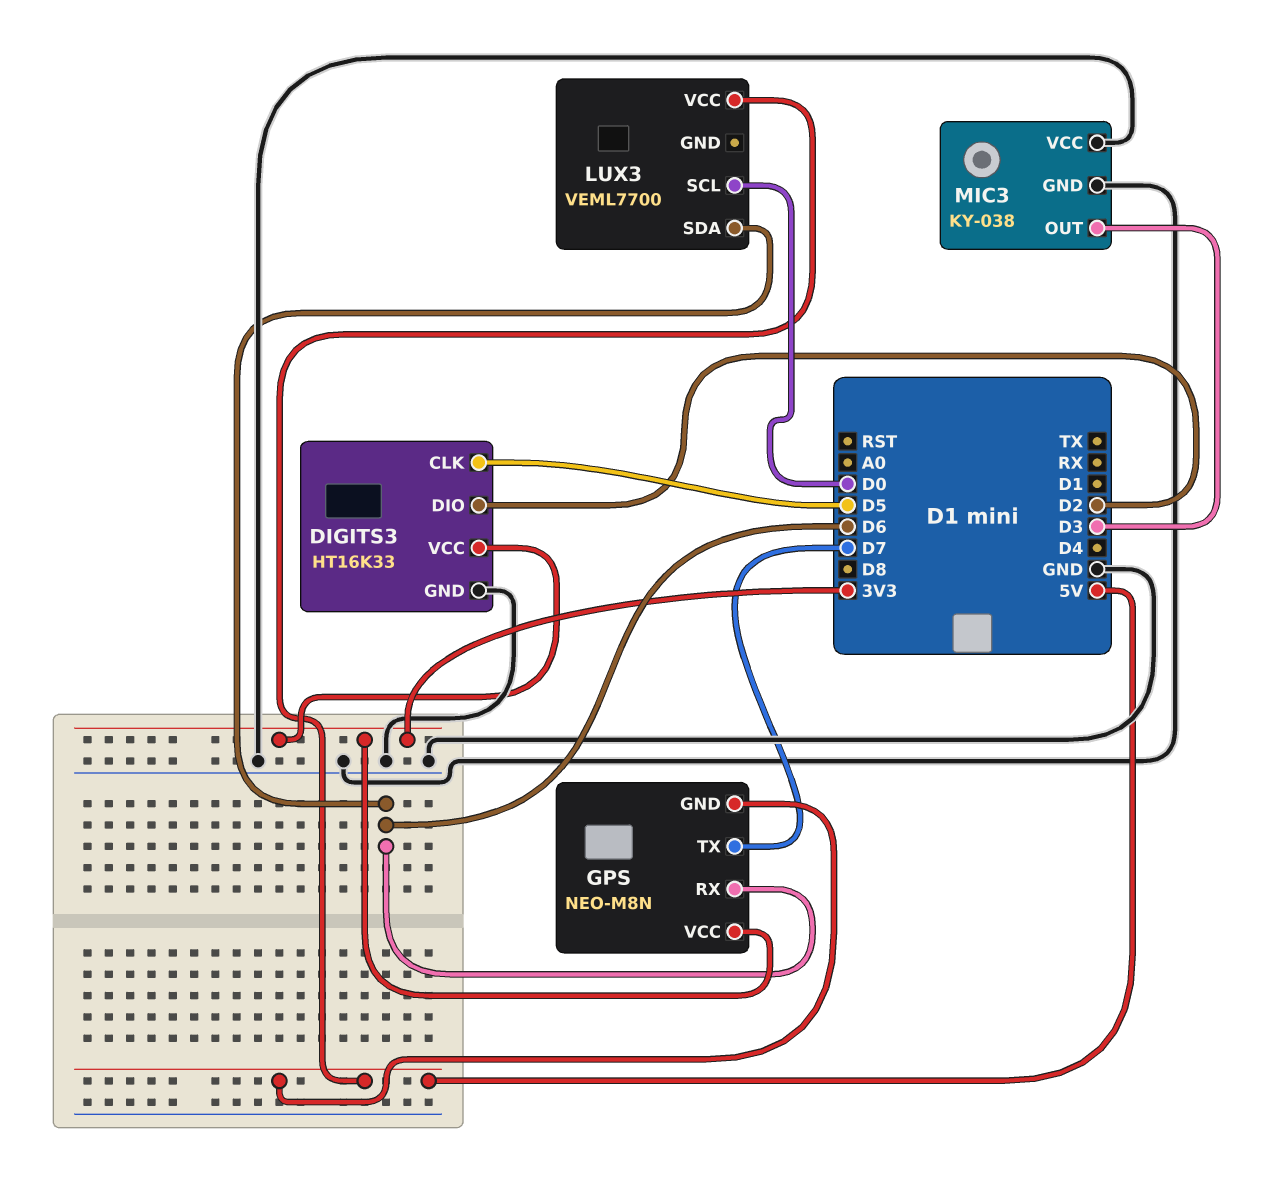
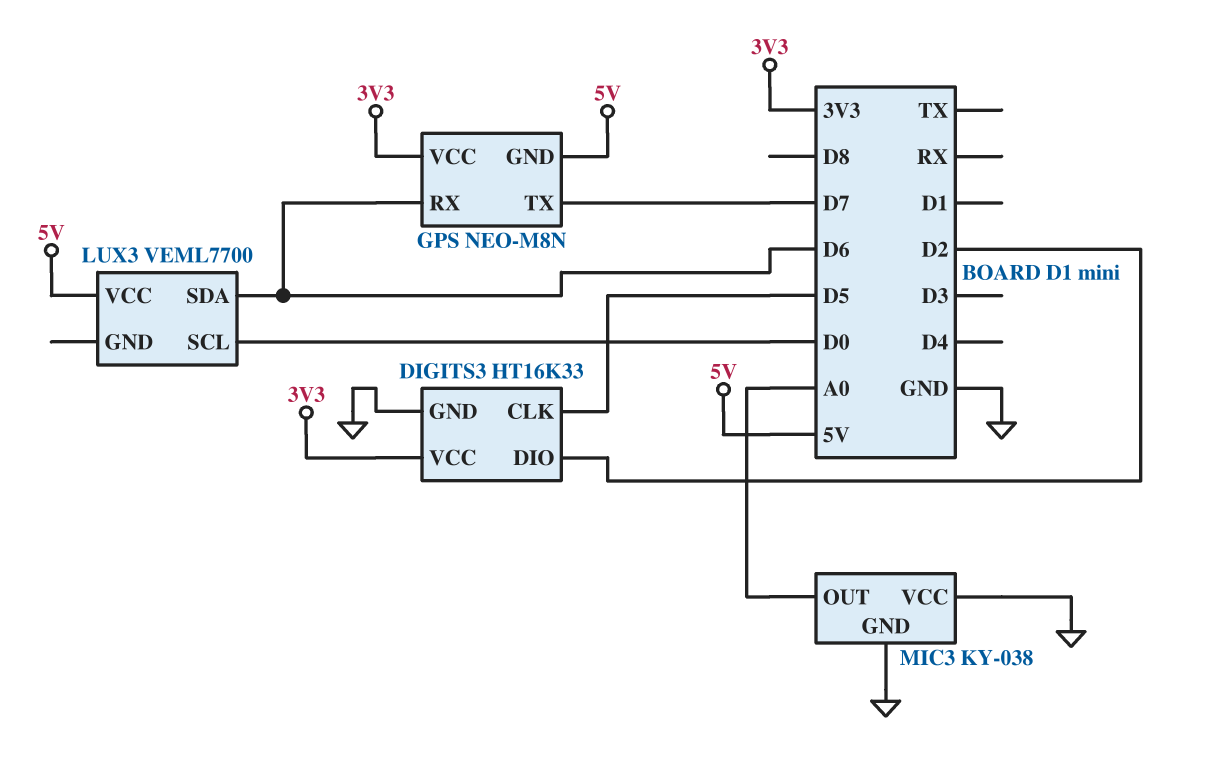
MIC3 pin OUT: D3 -> A0

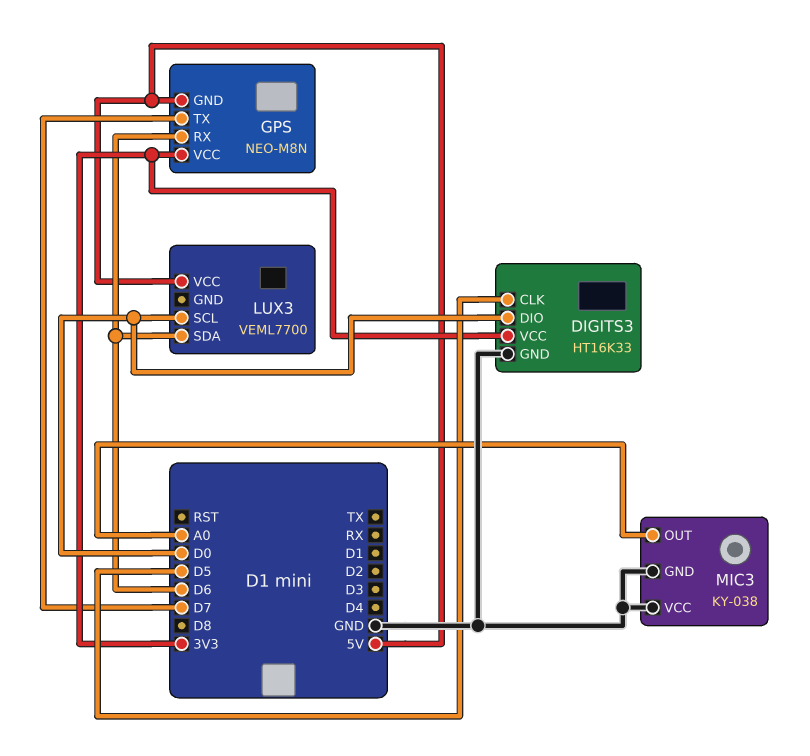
DIGITS3 pin DIO: D2 -> D0

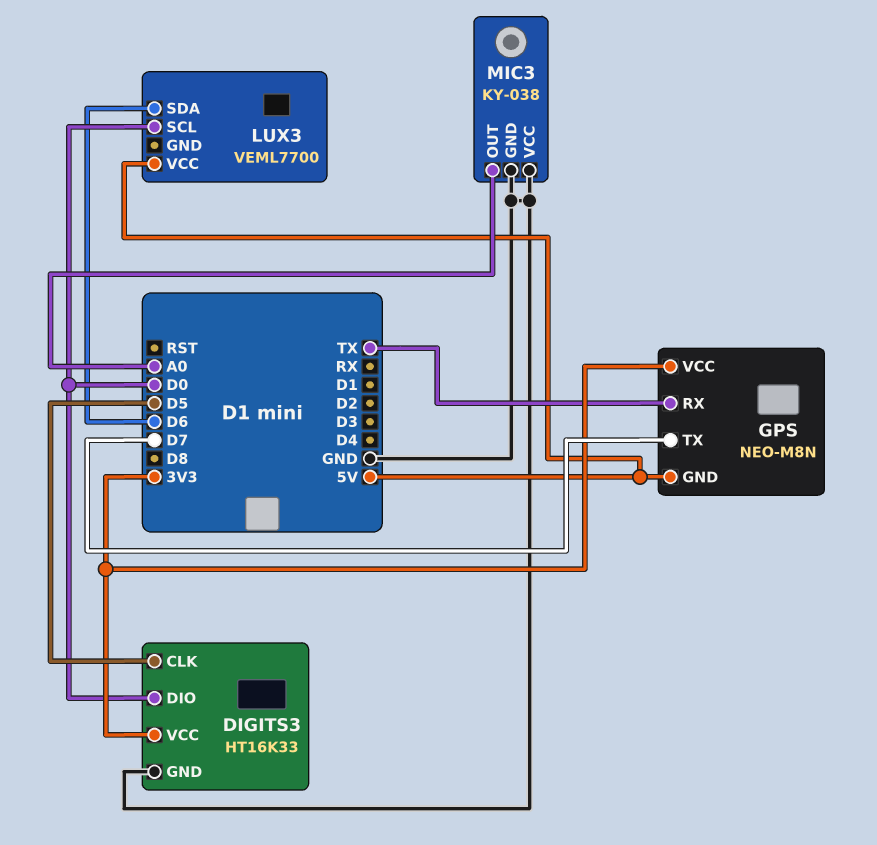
GPS pin RX: D6 -> TX

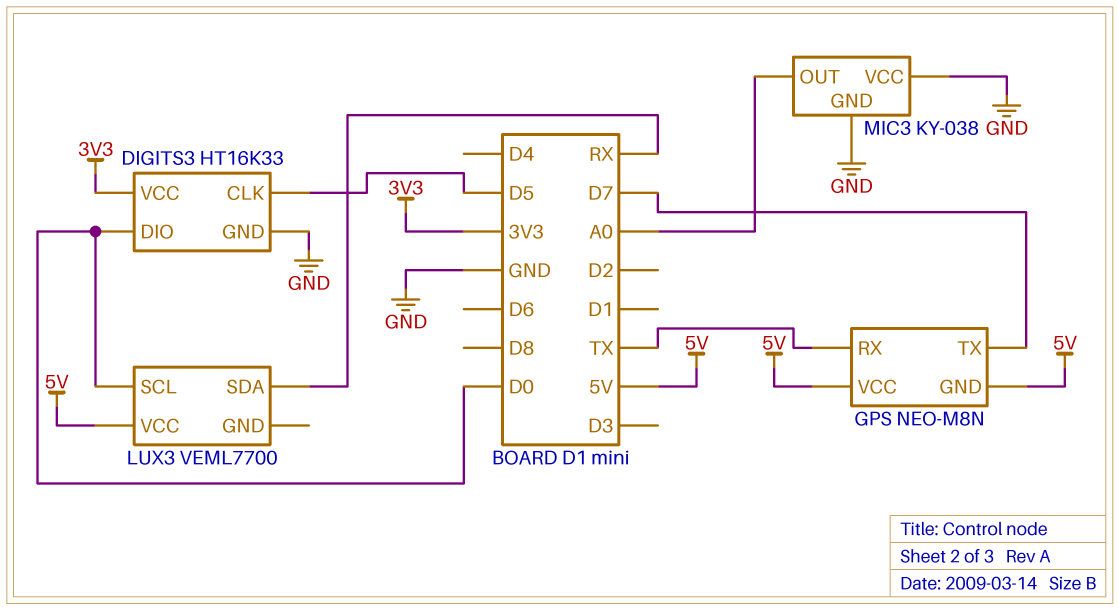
GPS pin VCC: 3V3 -> 5V
LUX3 pin SDA: D6 -> RX

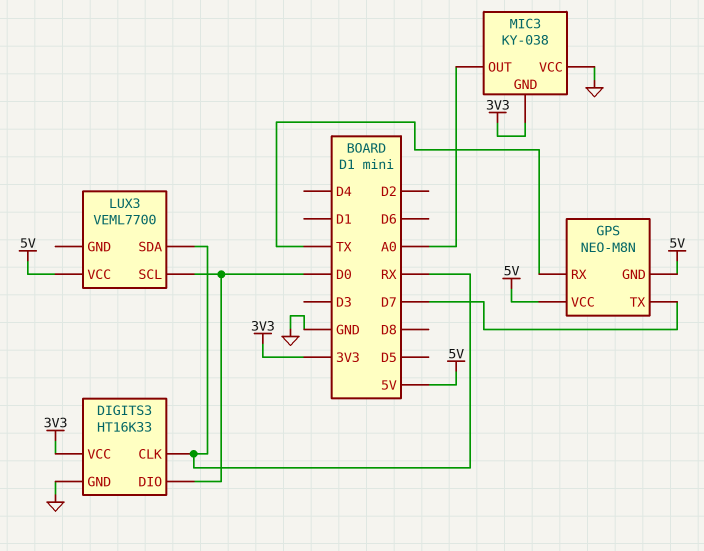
DIGITS3 pin CLK: D5 -> RX
MIC3 pin GND: GND -> 3V3

